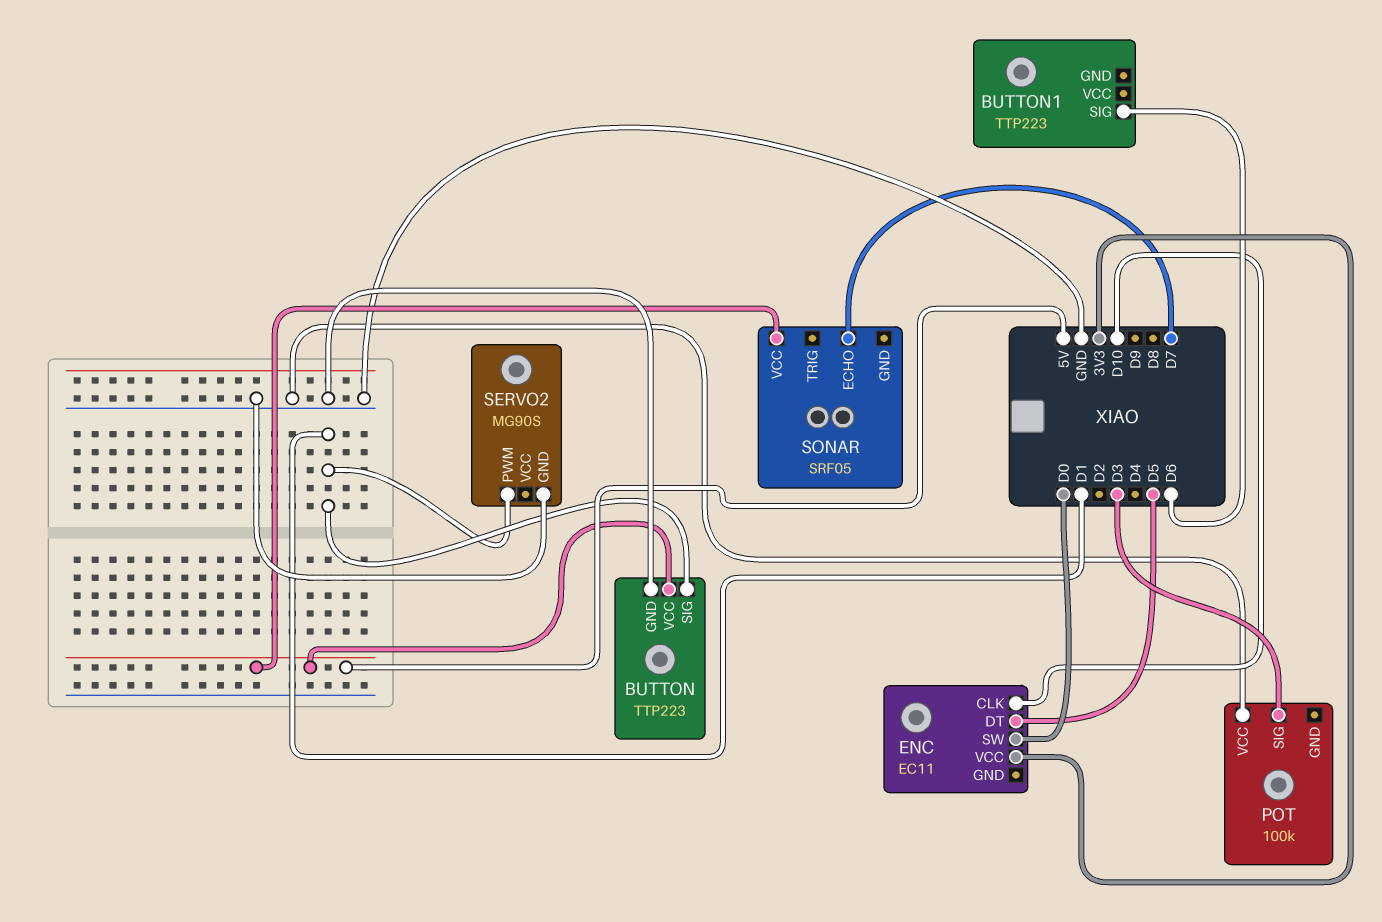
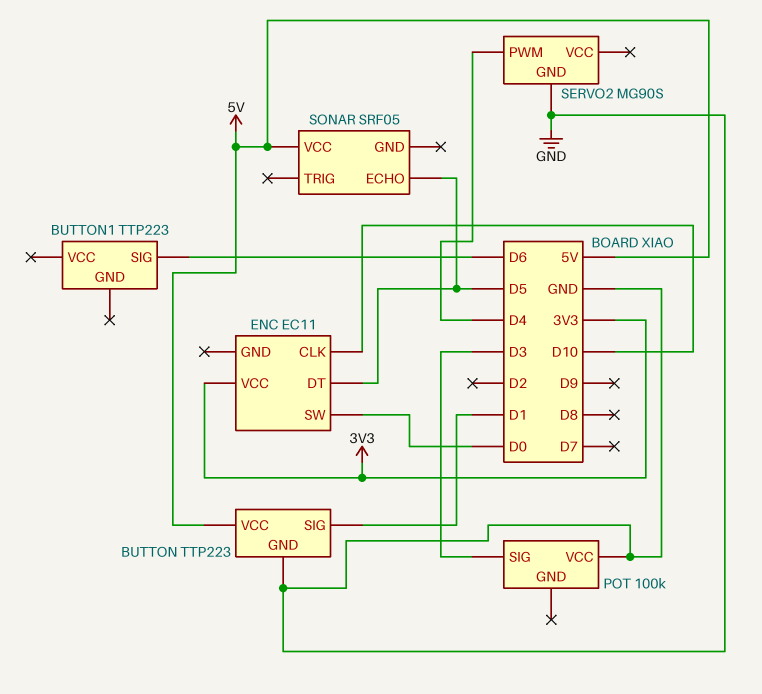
SERVO2 pin PWM: D1 -> D4
SONAR pin ECHO: D7 -> D5

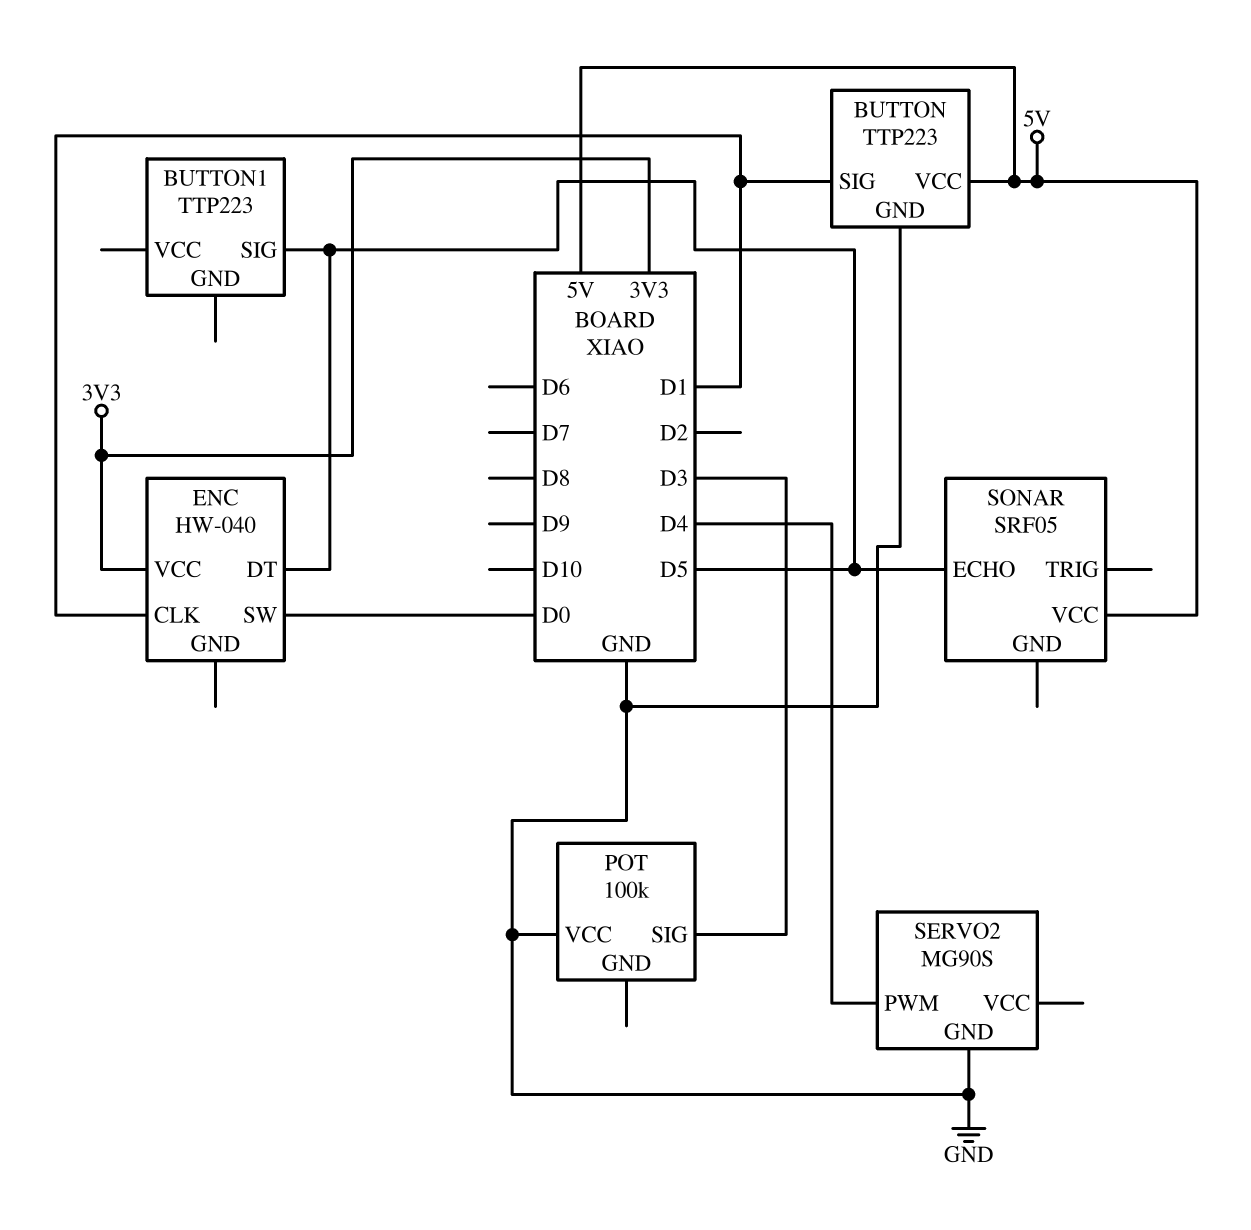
BUTTON1 pin SIG: D6 -> D5
ENC: EC11 -> HW-040
ENC pin CLK: D10 -> D1

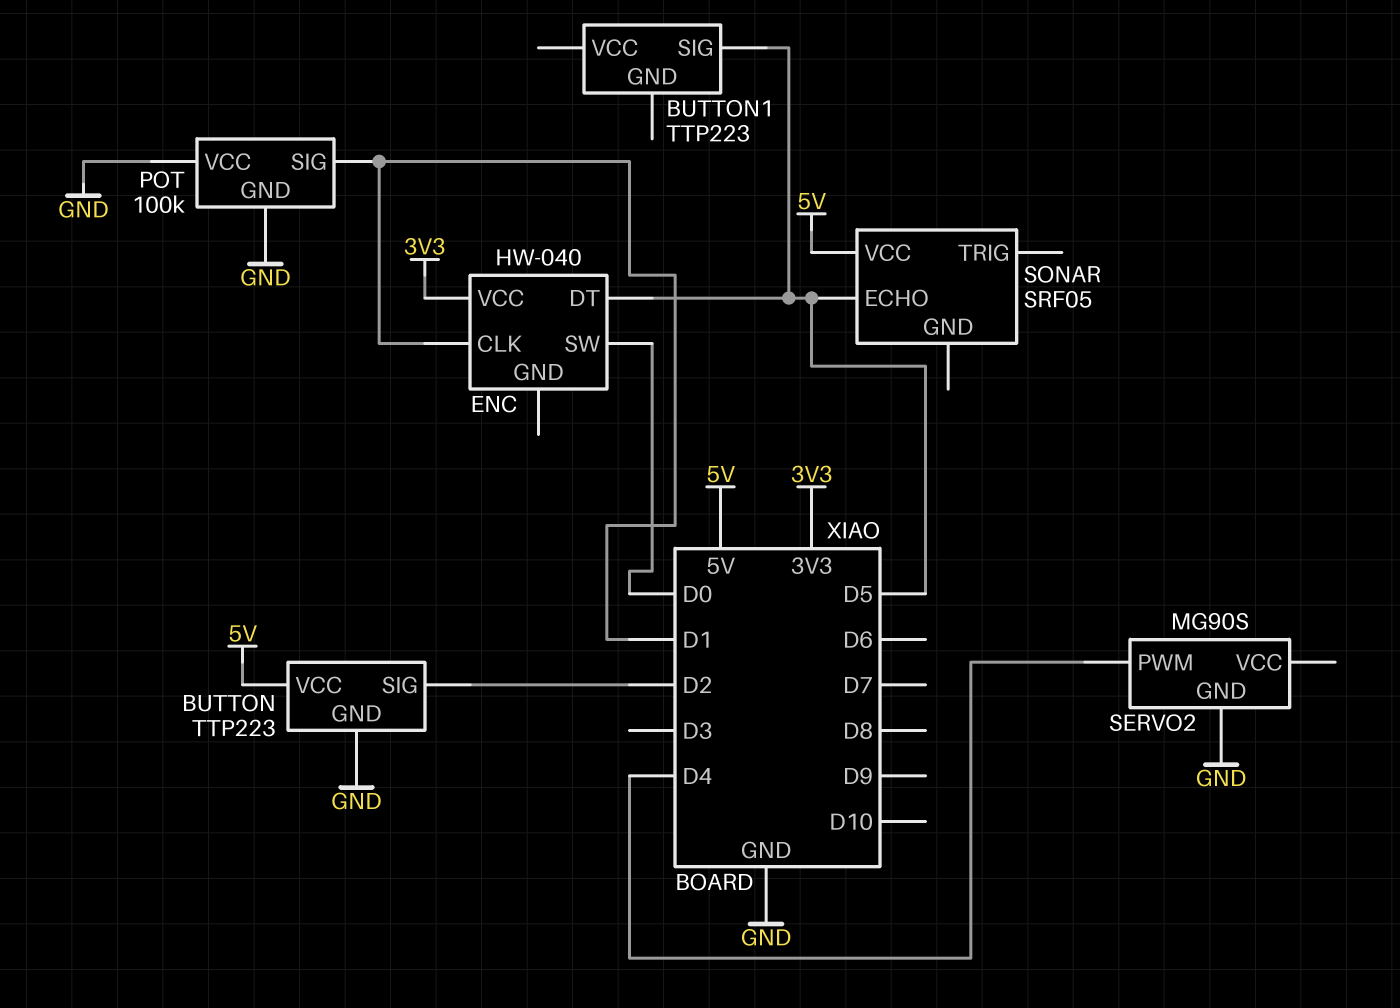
BUTTON pin SIG: D1 -> D2
POT pin GND: none -> GND
POT pin SIG: D3 -> D1

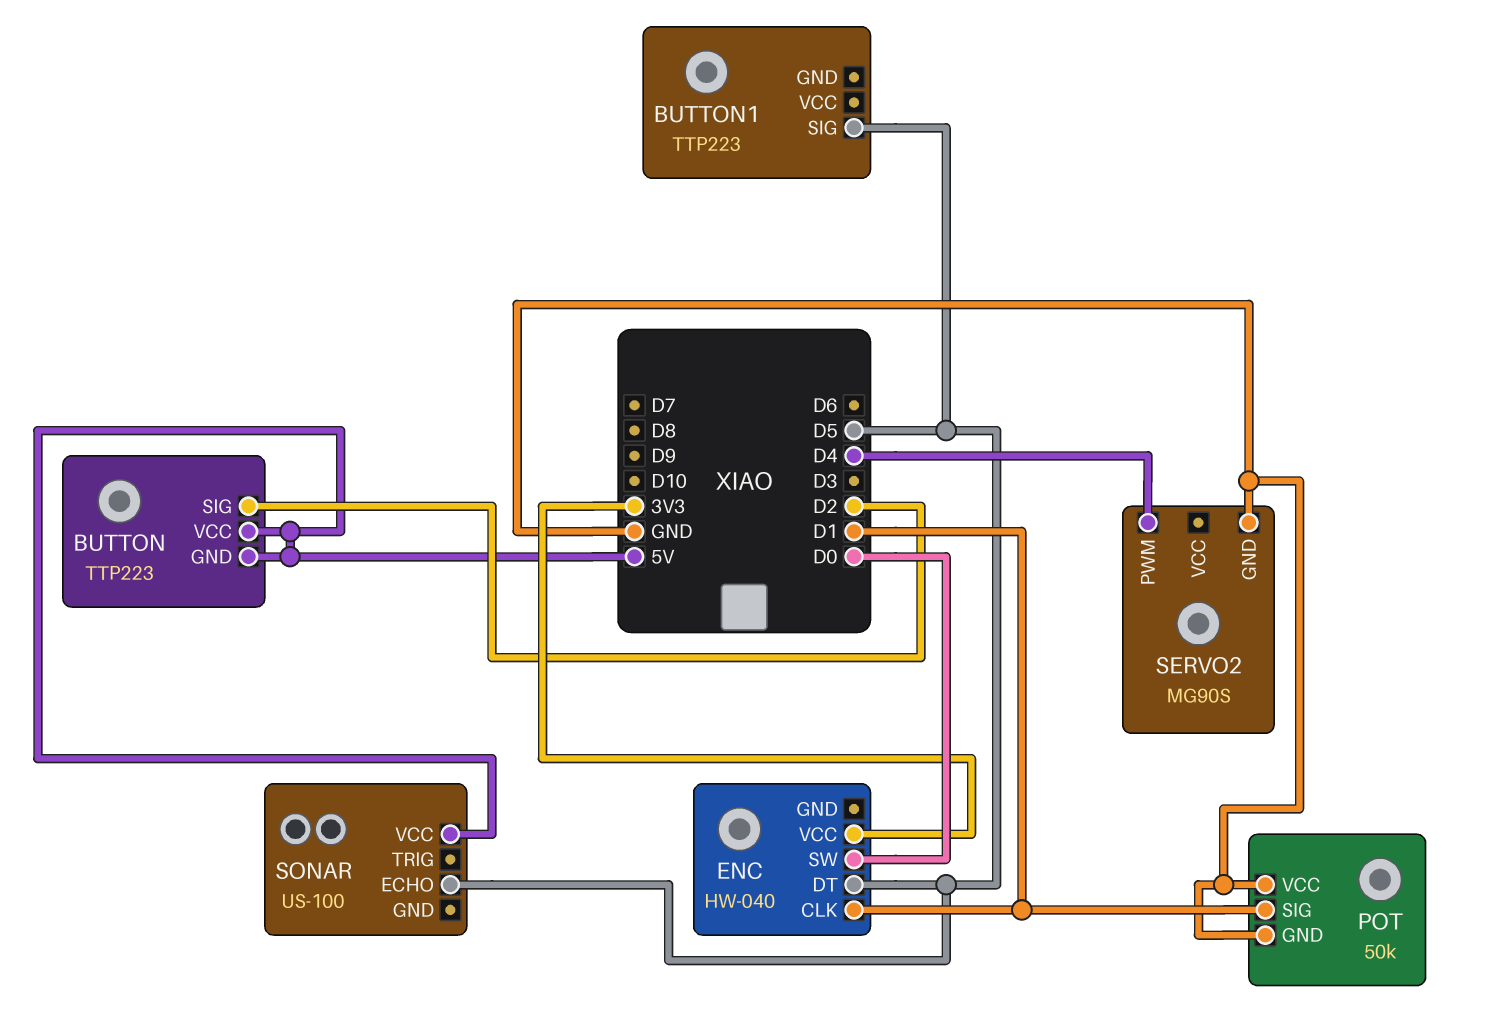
BUTTON pin GND: GND -> 5V
POT: 100k -> 50k
SONAR: SRF05 -> US-100

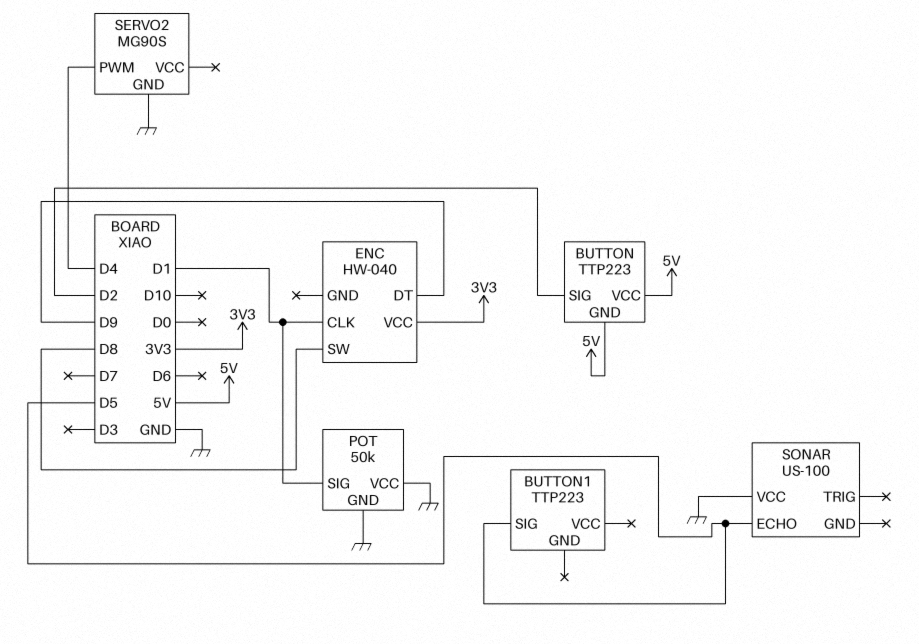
ENC pin DT: D5 -> D9
ENC pin SW: D0 -> D8
SONAR pin VCC: 5V -> GND

